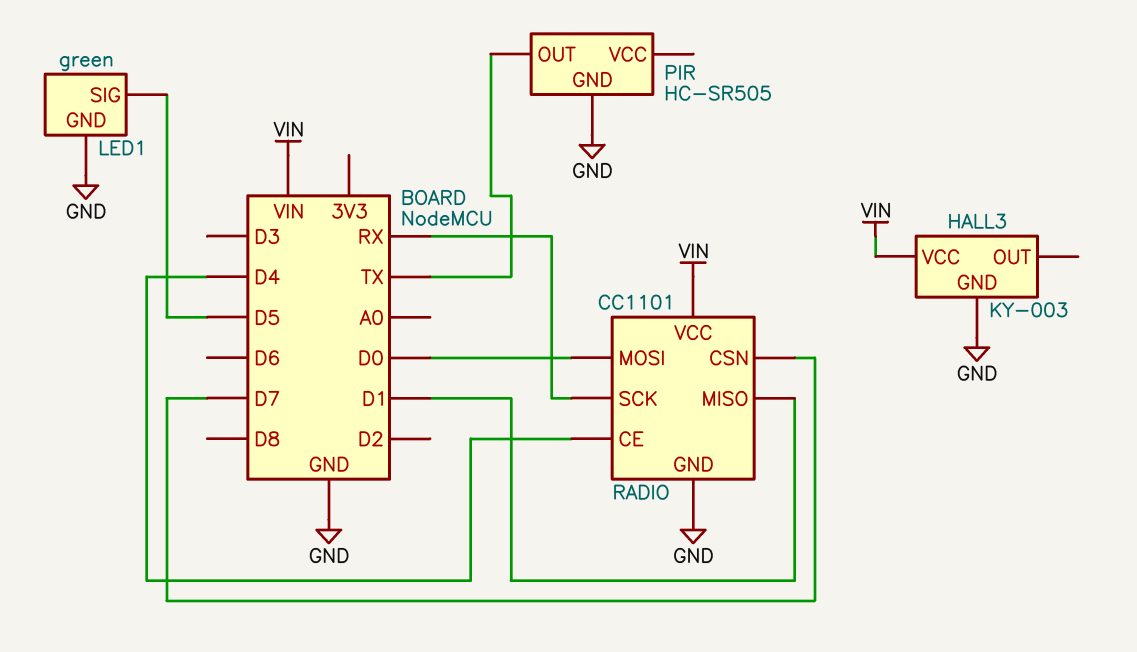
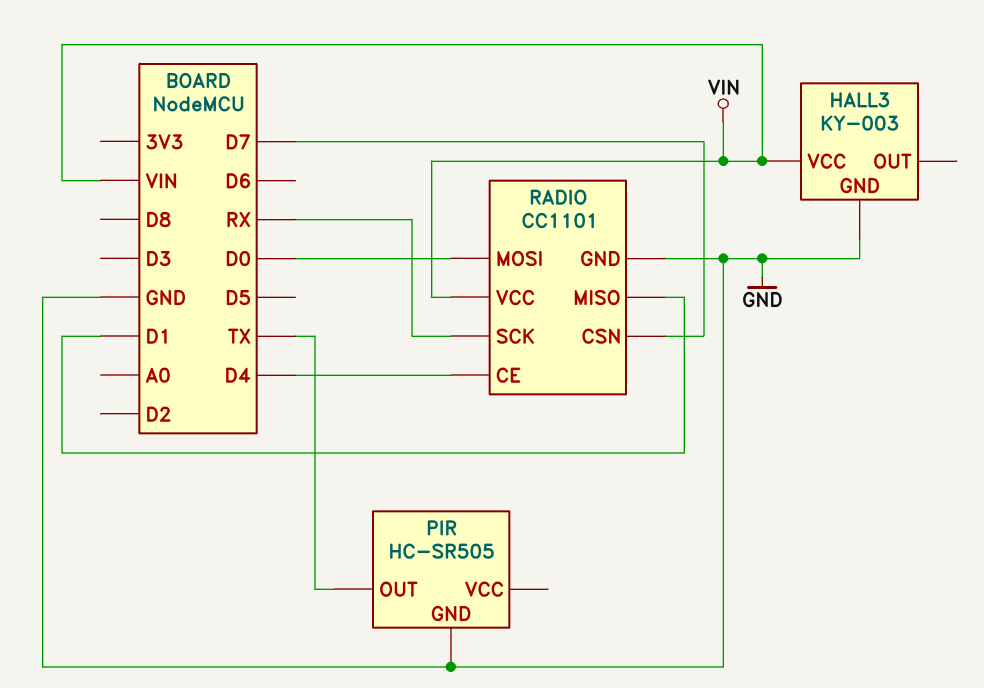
LED1: green -> none
LED1 pin GND: GND -> none
LED1 pin SIG: D5 -> none

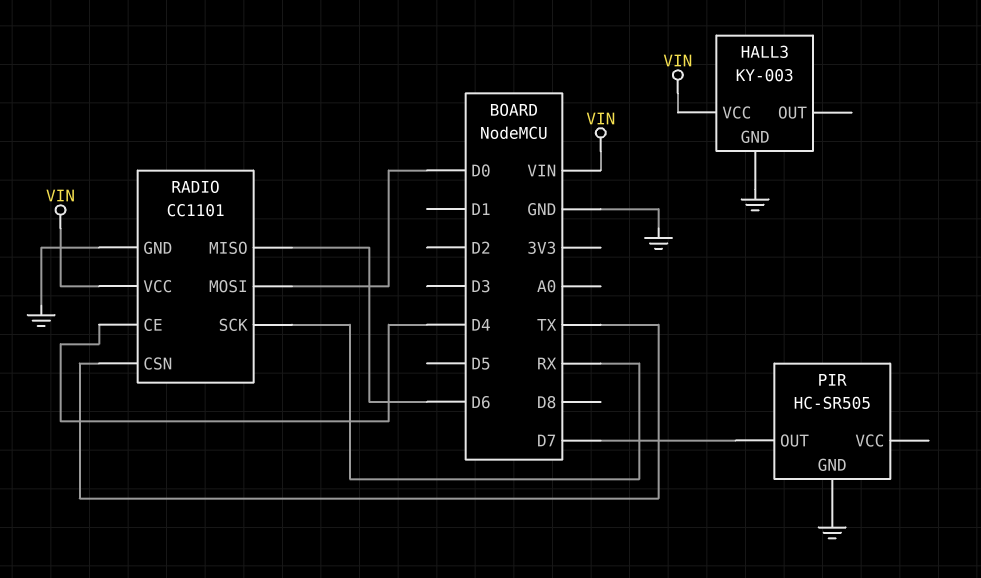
PIR pin OUT: TX -> D7
RADIO pin CSN: D7 -> TX
RADIO pin MISO: D1 -> D6

